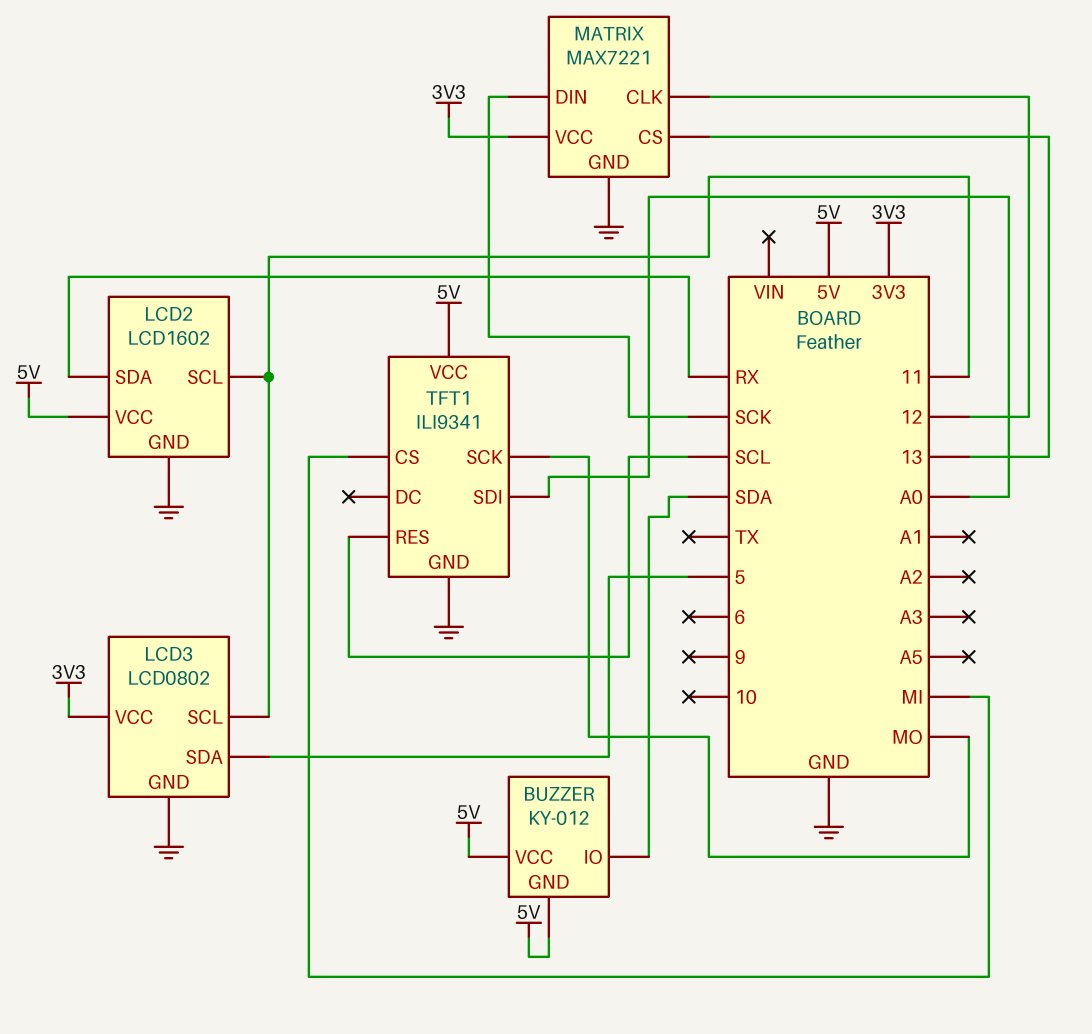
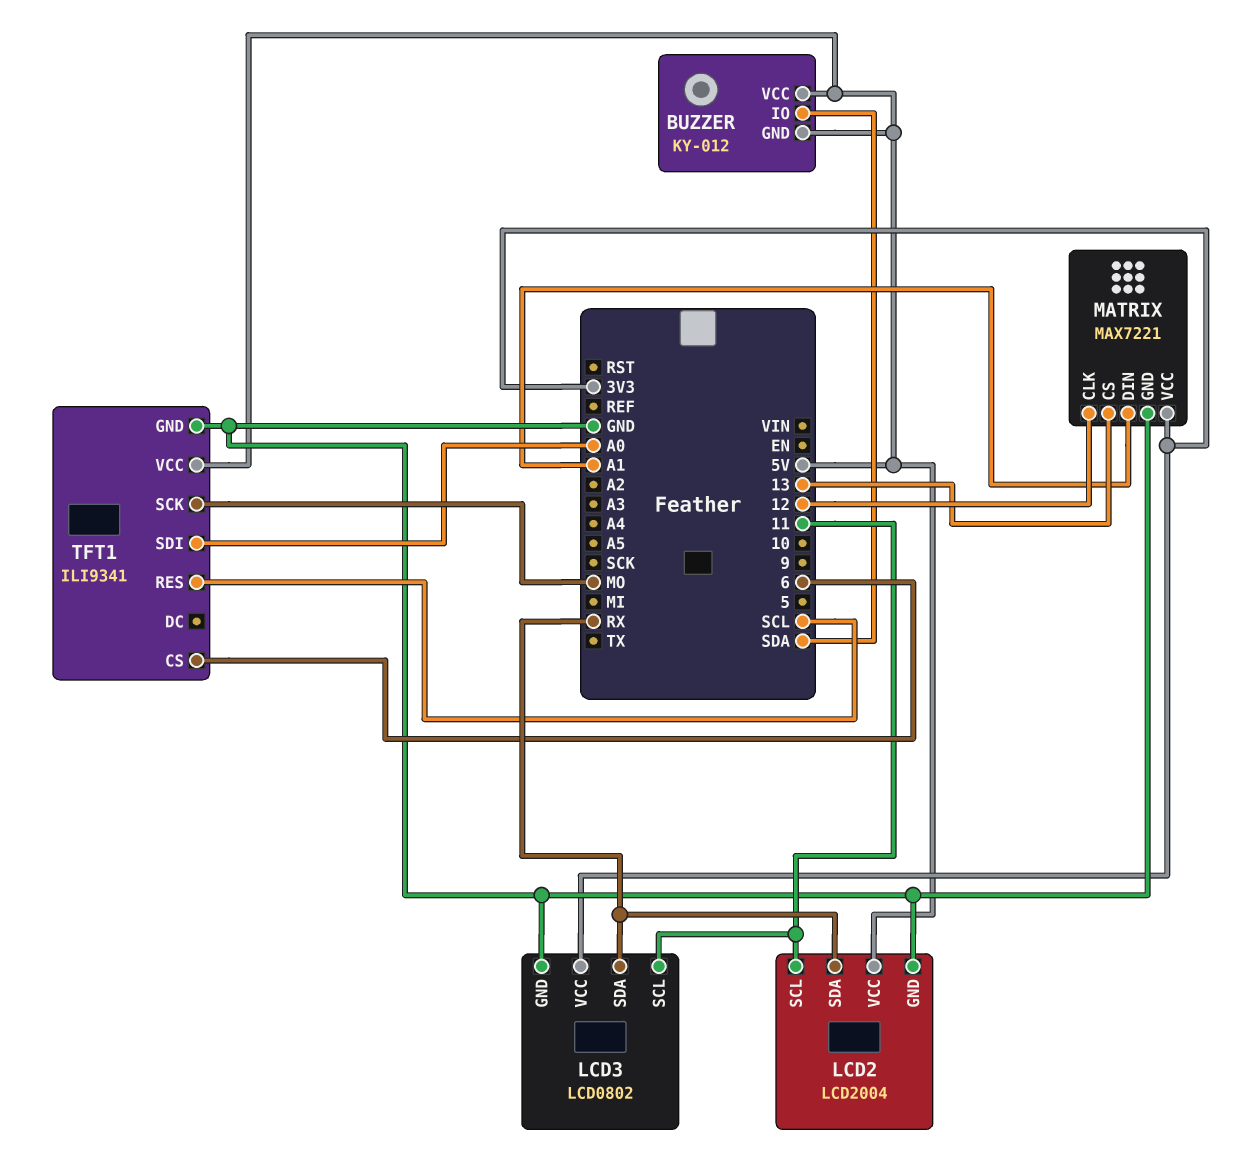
LCD2: LCD1602 -> LCD2004
LCD3 pin SDA: 5 -> RX
MATRIX pin DIN: SCK -> A1
TFT1 pin CS: MI -> 6

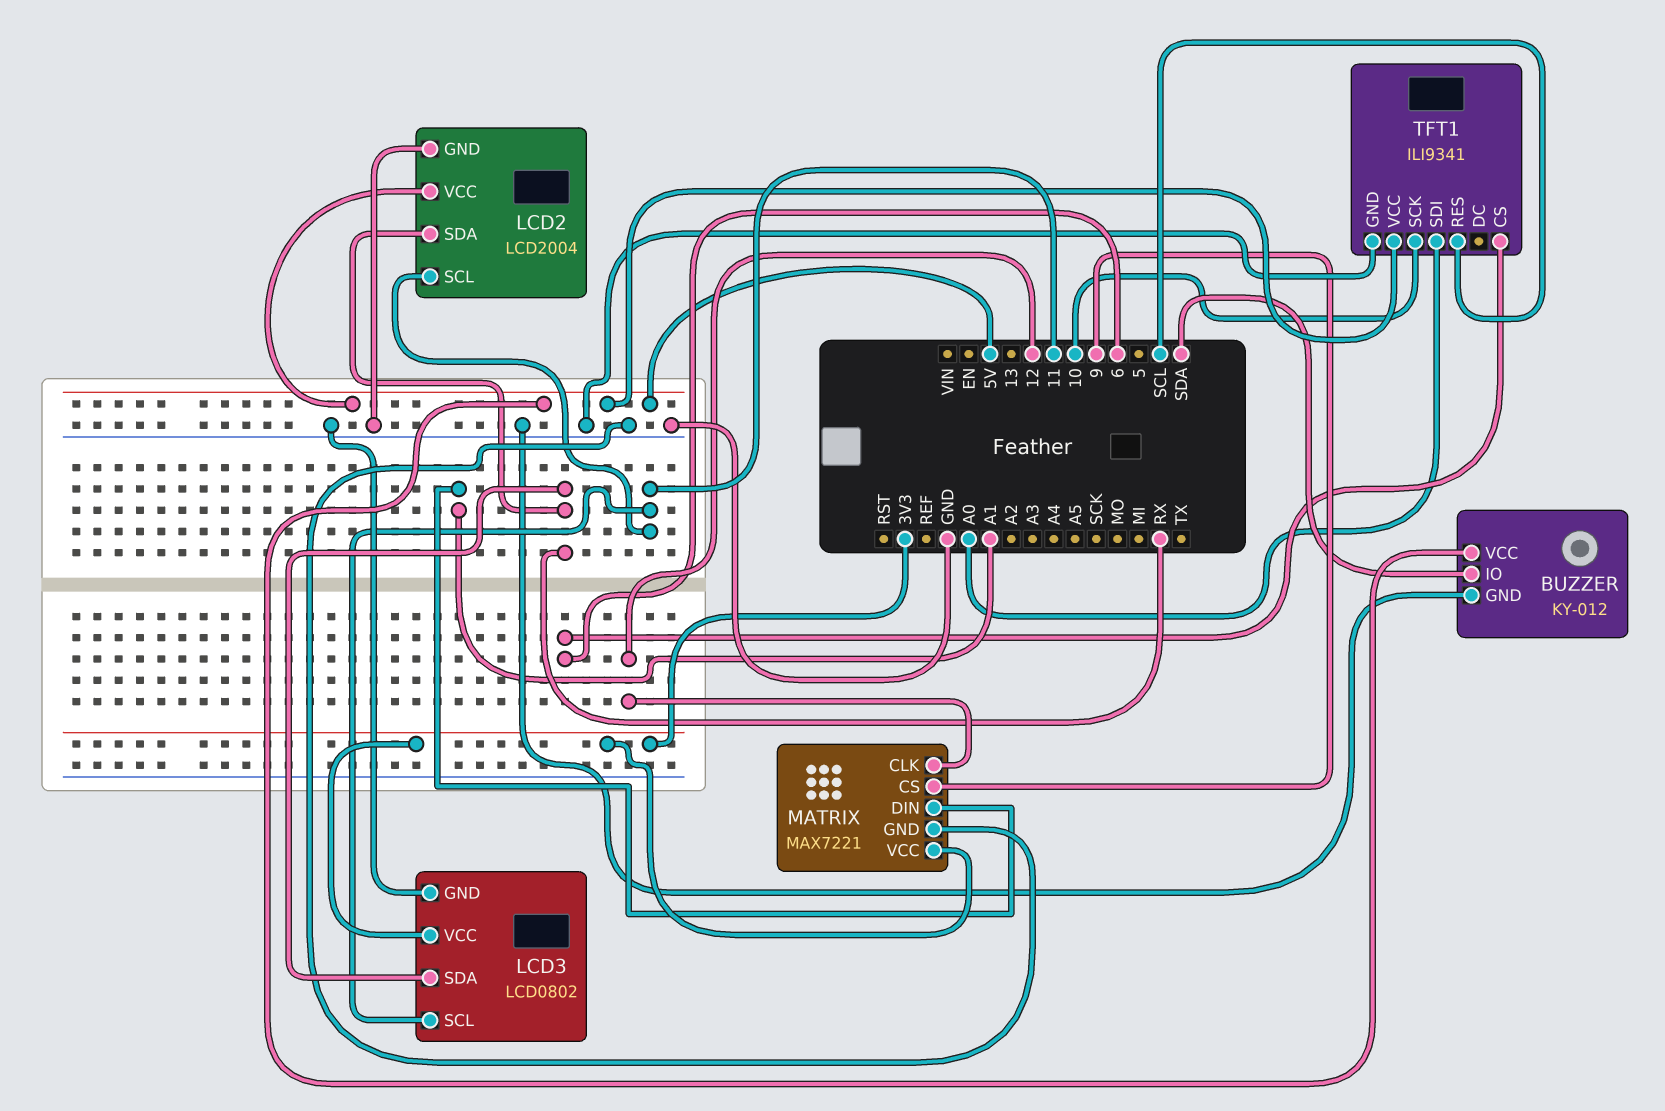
BUZZER pin GND: 5V -> GND
MATRIX pin CS: 13 -> 9
TFT1 pin SCK: MO -> 10

